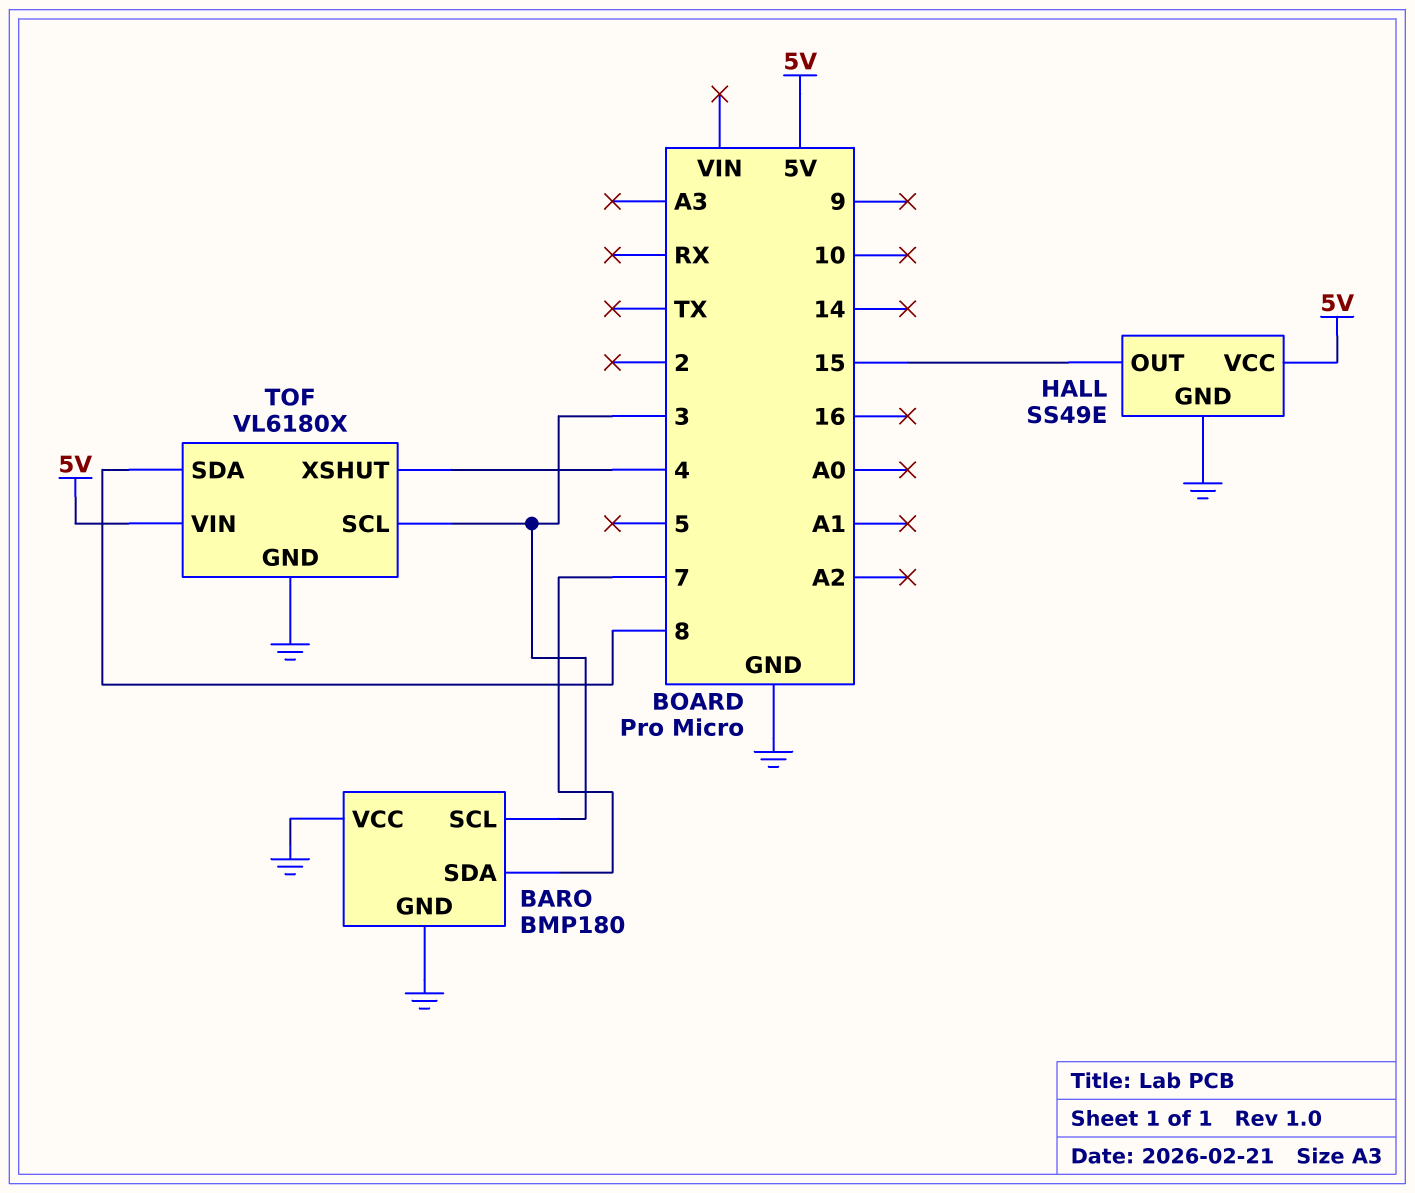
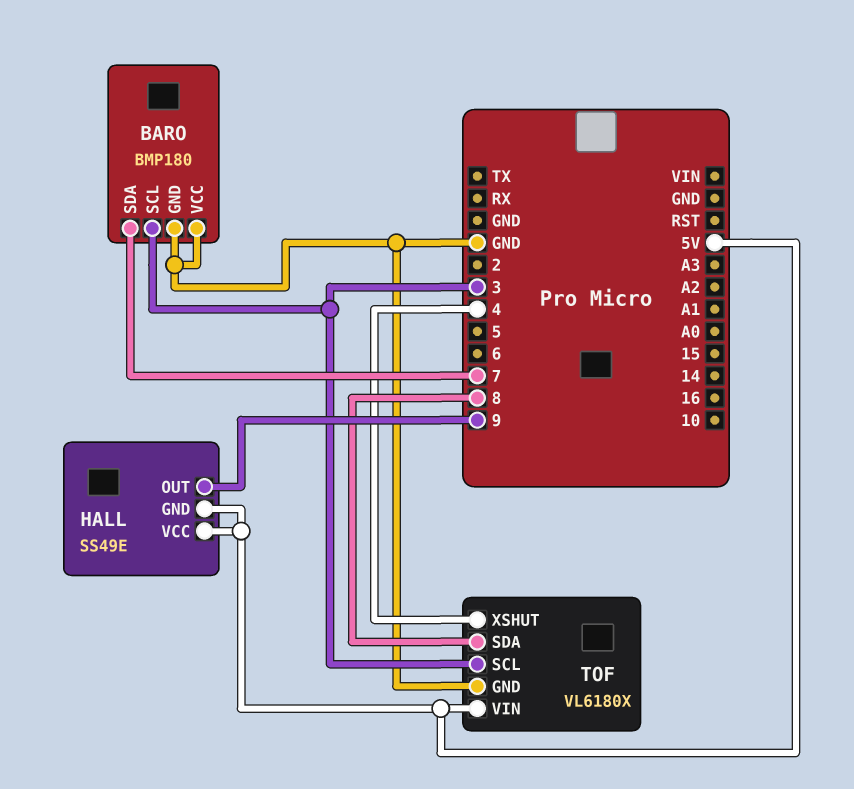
HALL pin GND: GND -> 5V
HALL pin OUT: 15 -> 9

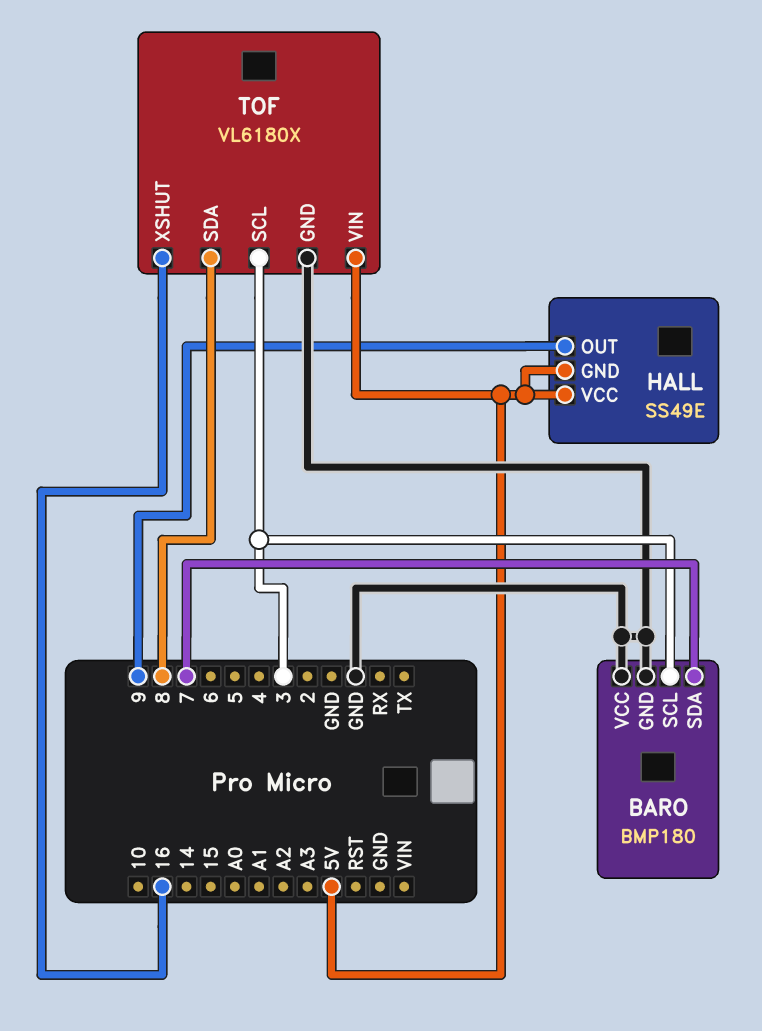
TOF pin XSHUT: 4 -> 16

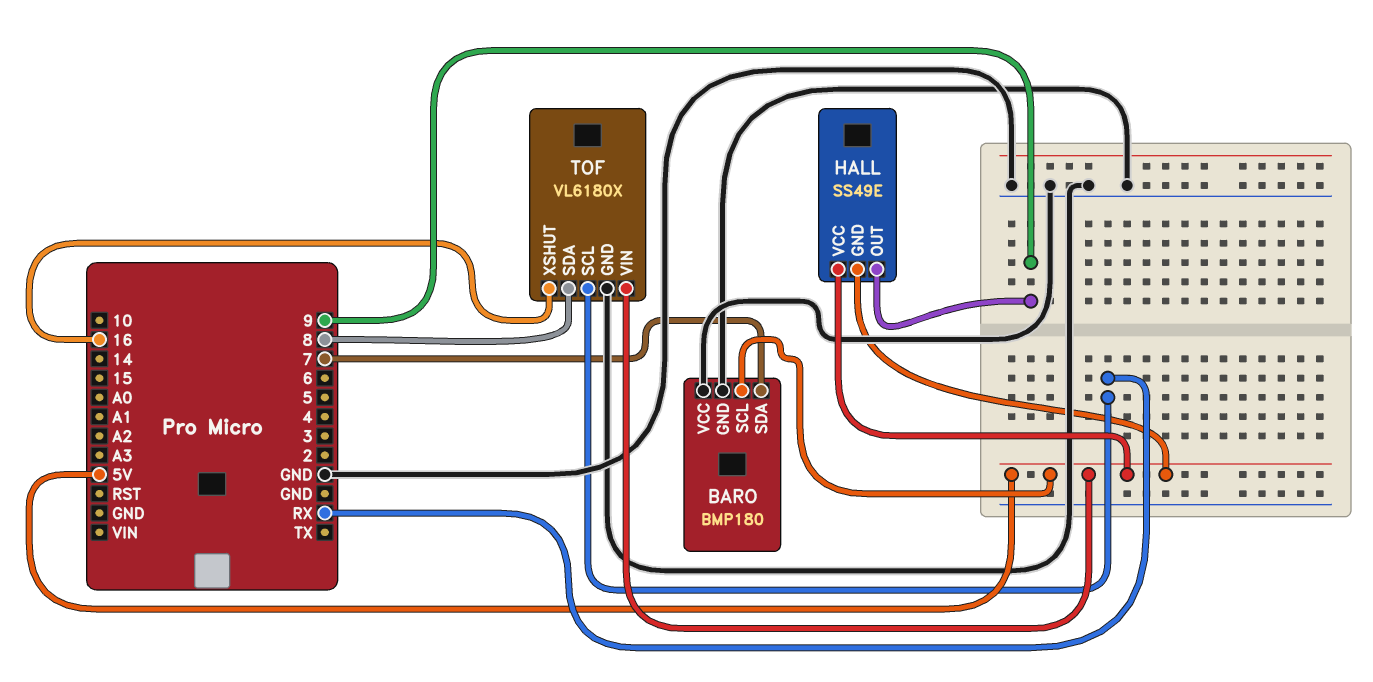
BARO pin SCL: 3 -> 5V
TOF pin SCL: 3 -> RX

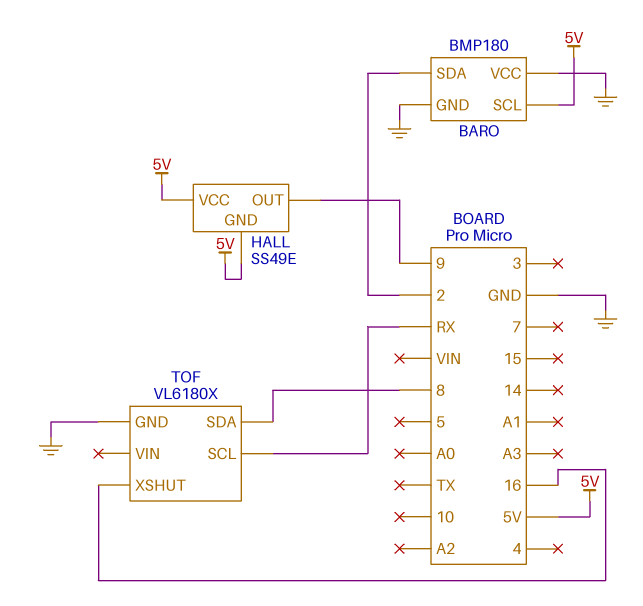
BARO pin SDA: 7 -> 2
TOF pin VIN: 5V -> none

